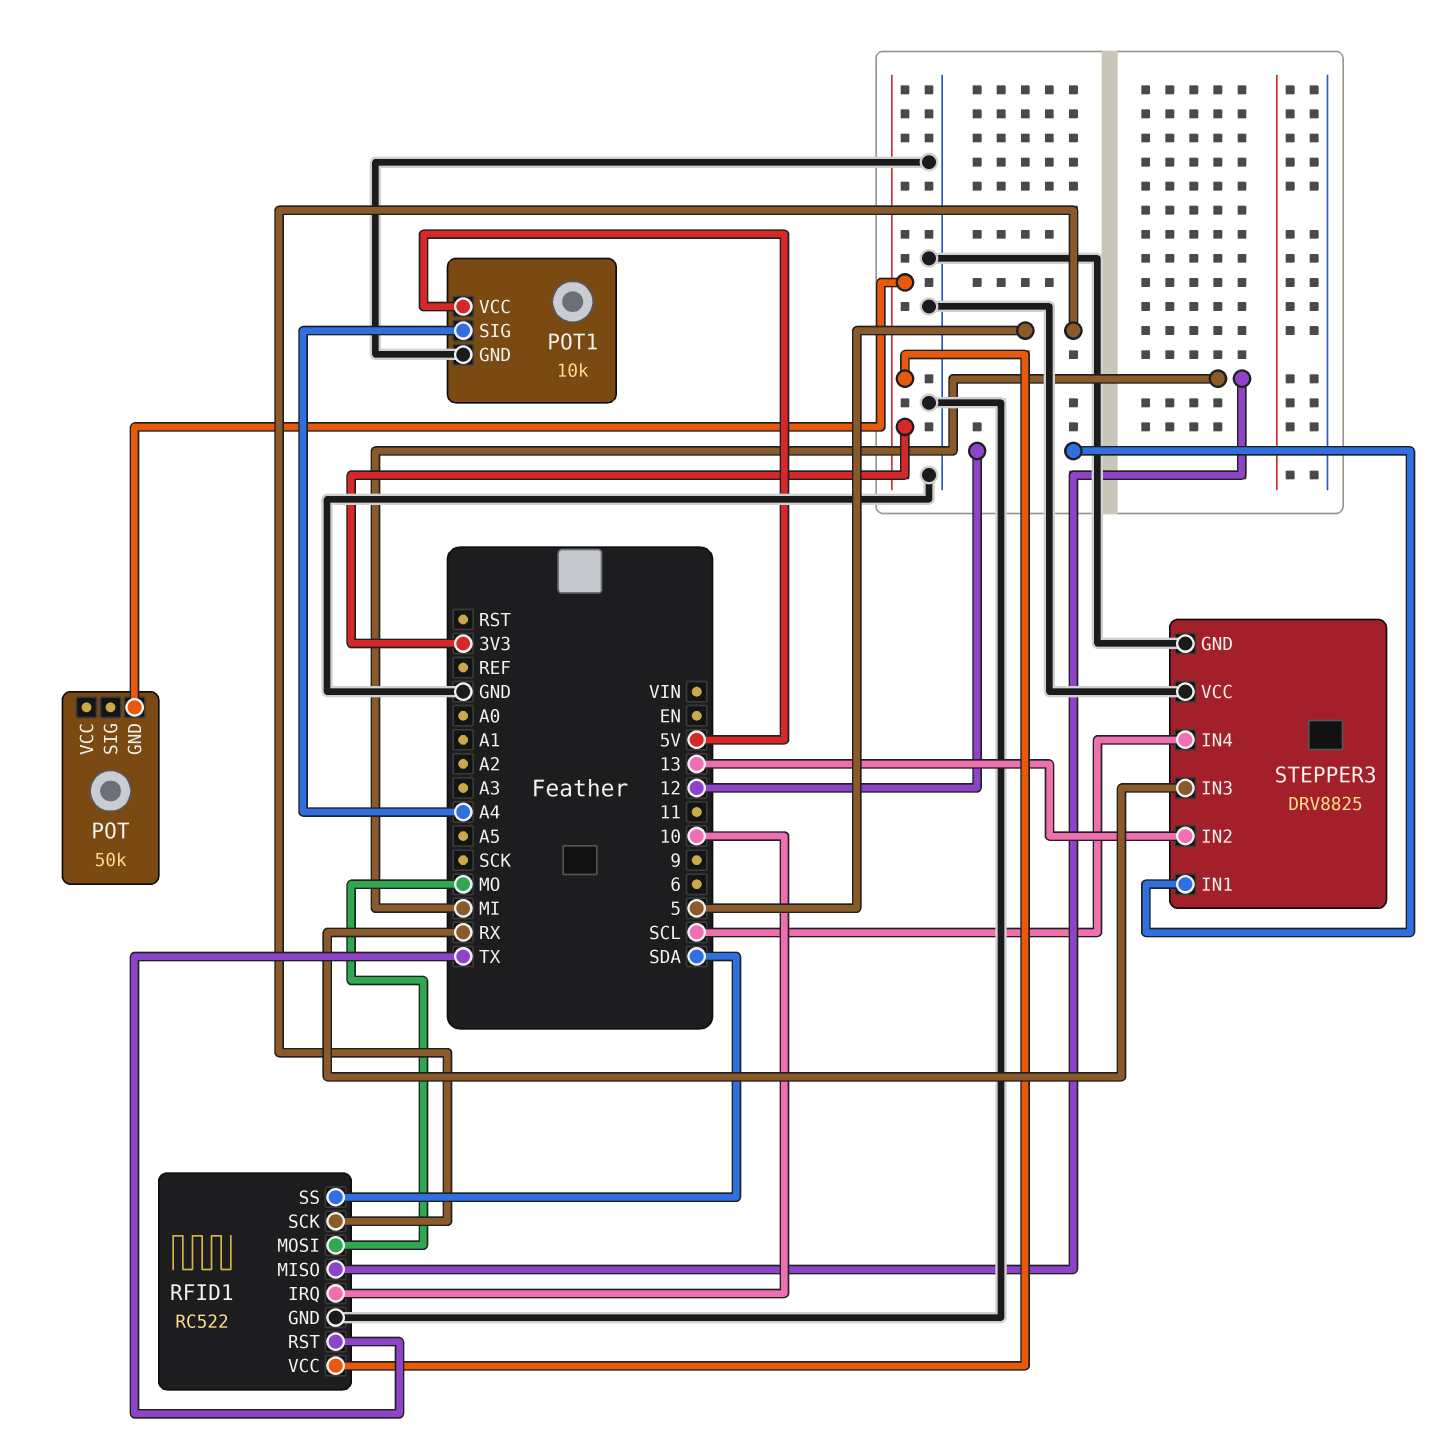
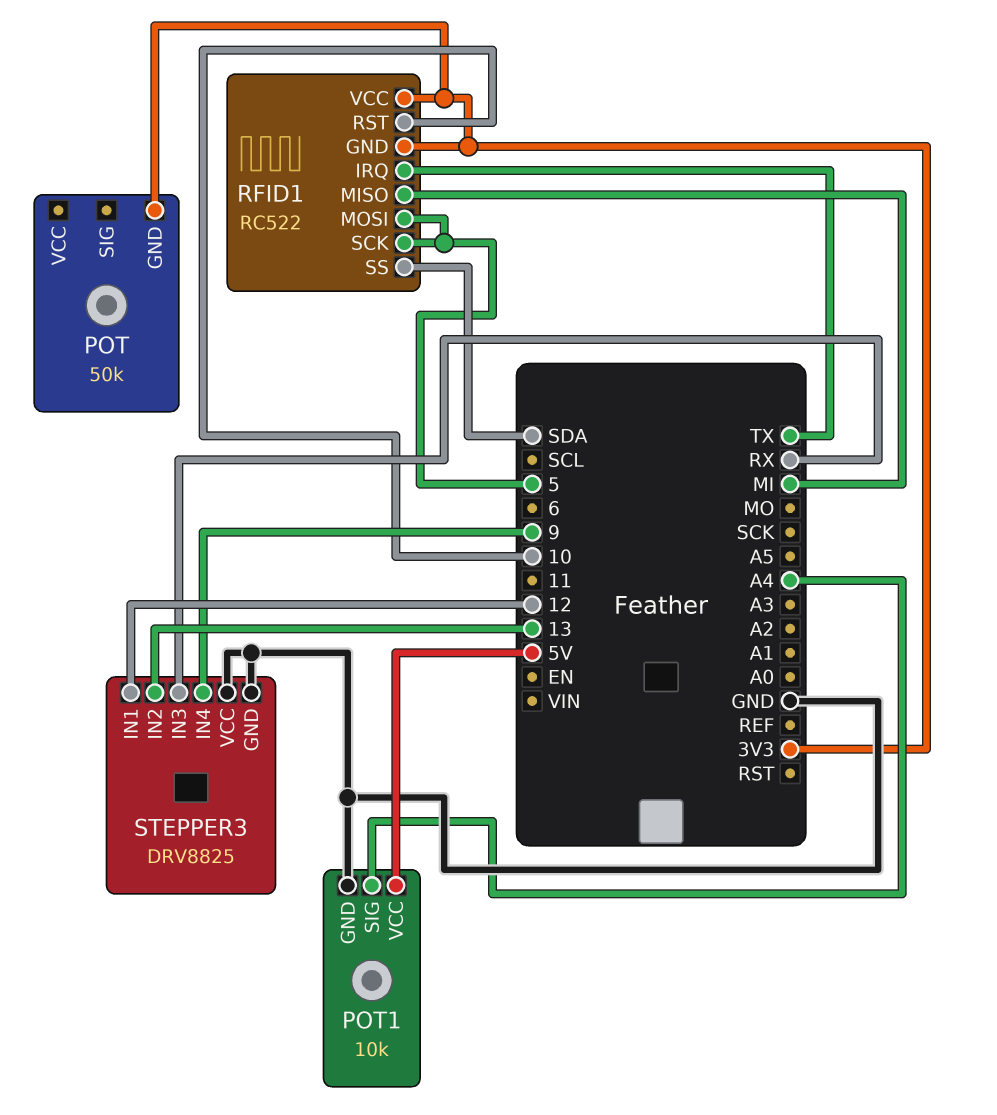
RFID1 pin GND: GND -> 3V3
RFID1 pin IRQ: 10 -> TX
RFID1 pin MOSI: MO -> 5
RFID1 pin RST: TX -> 10
STEPPER3 pin IN4: SCL -> 9

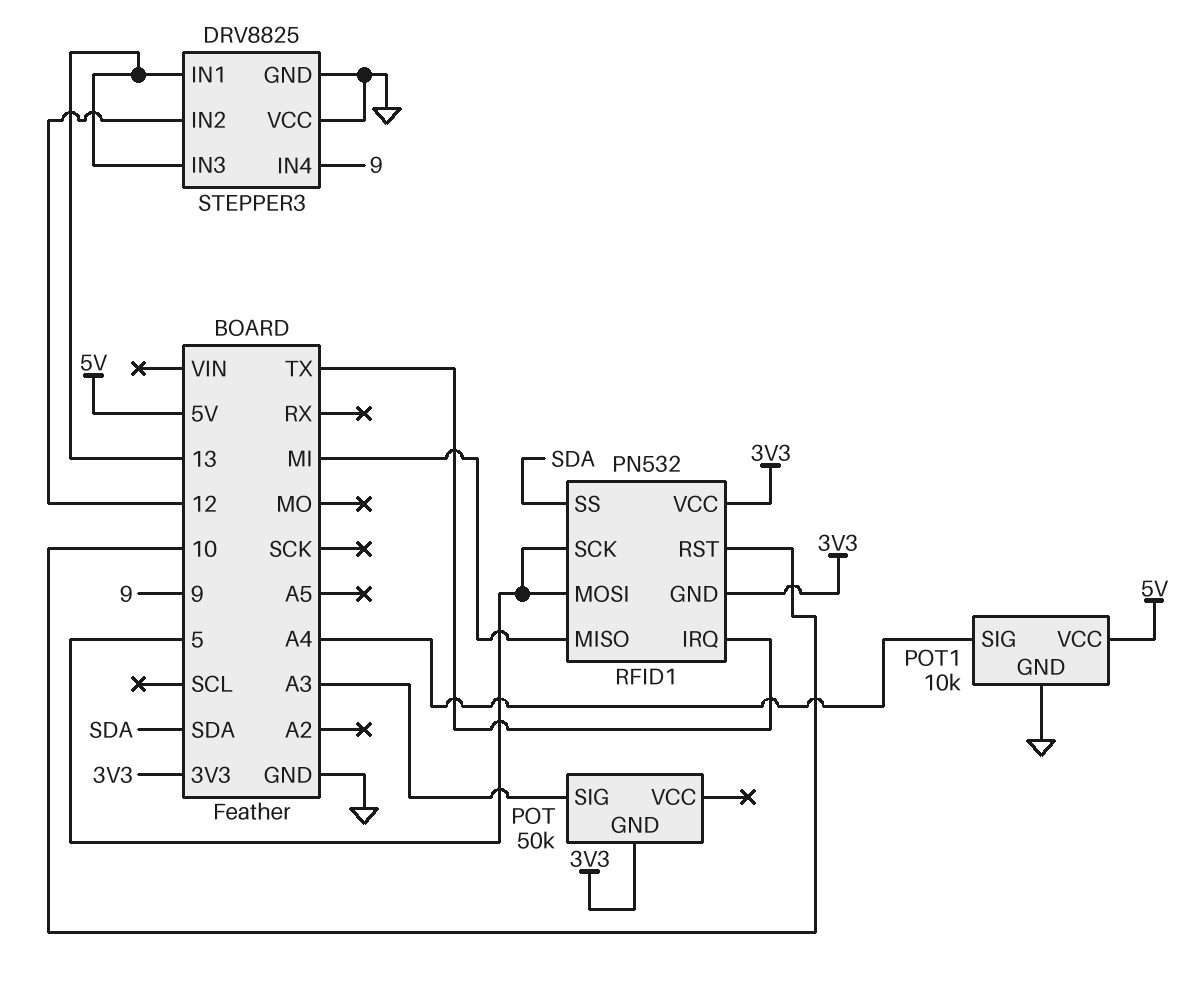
POT pin SIG: none -> A3
RFID1: RC522 -> PN532
STEPPER3 pin IN1: 12 -> 13
STEPPER3 pin IN2: 13 -> 12
STEPPER3 pin IN3: RX -> 13

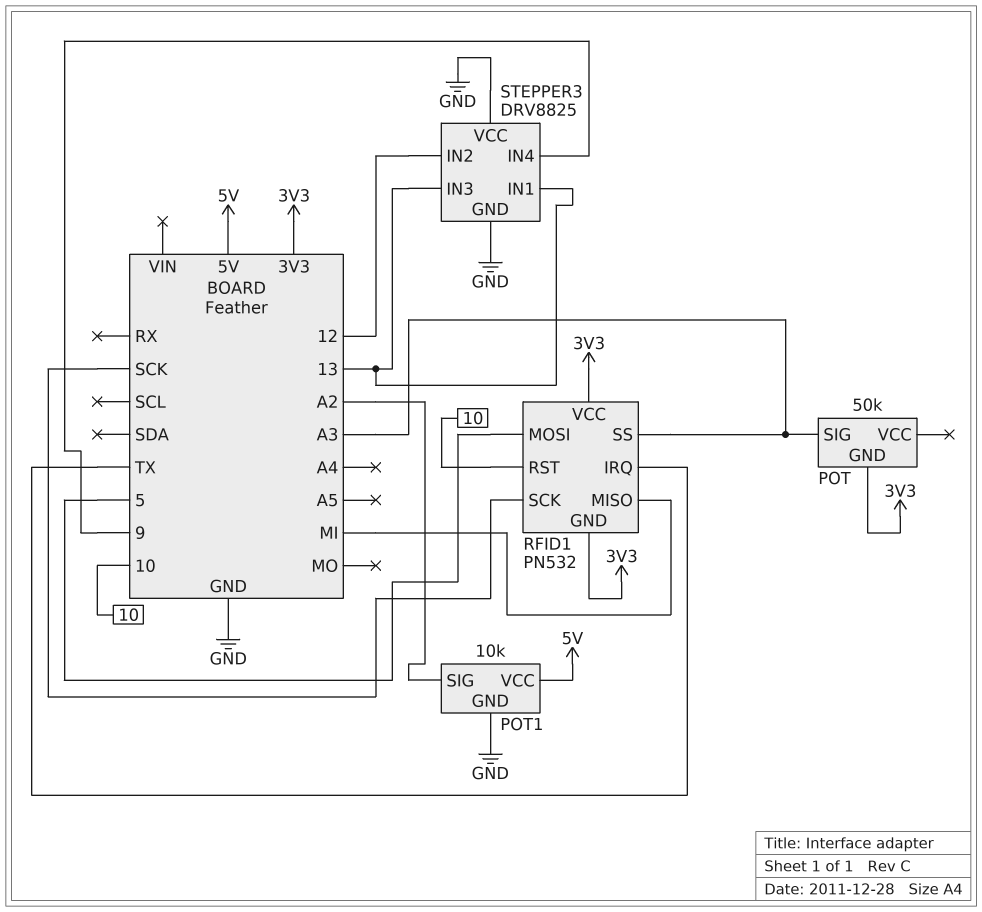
POT1 pin SIG: A4 -> A2
RFID1 pin SCK: 5 -> SCK
RFID1 pin SS: SDA -> A3

